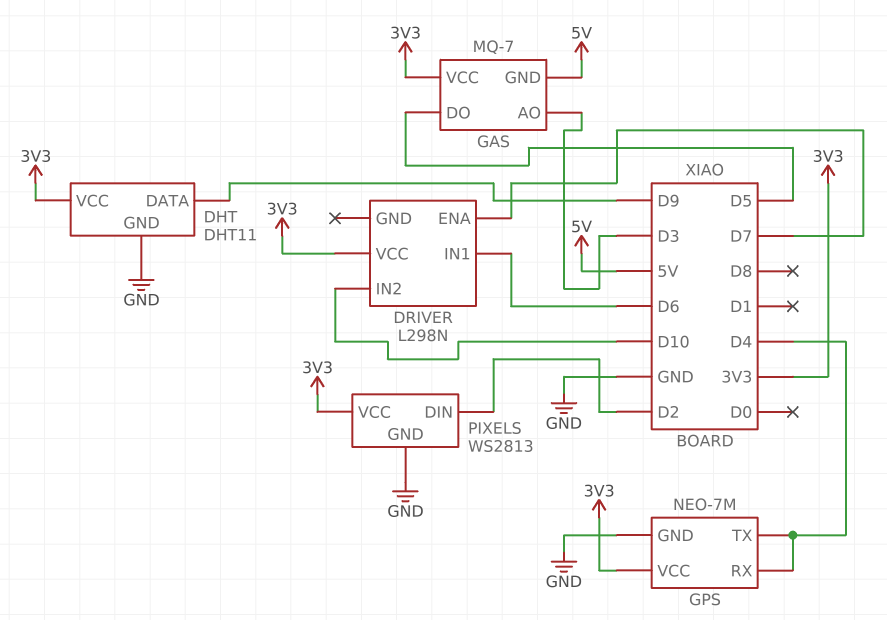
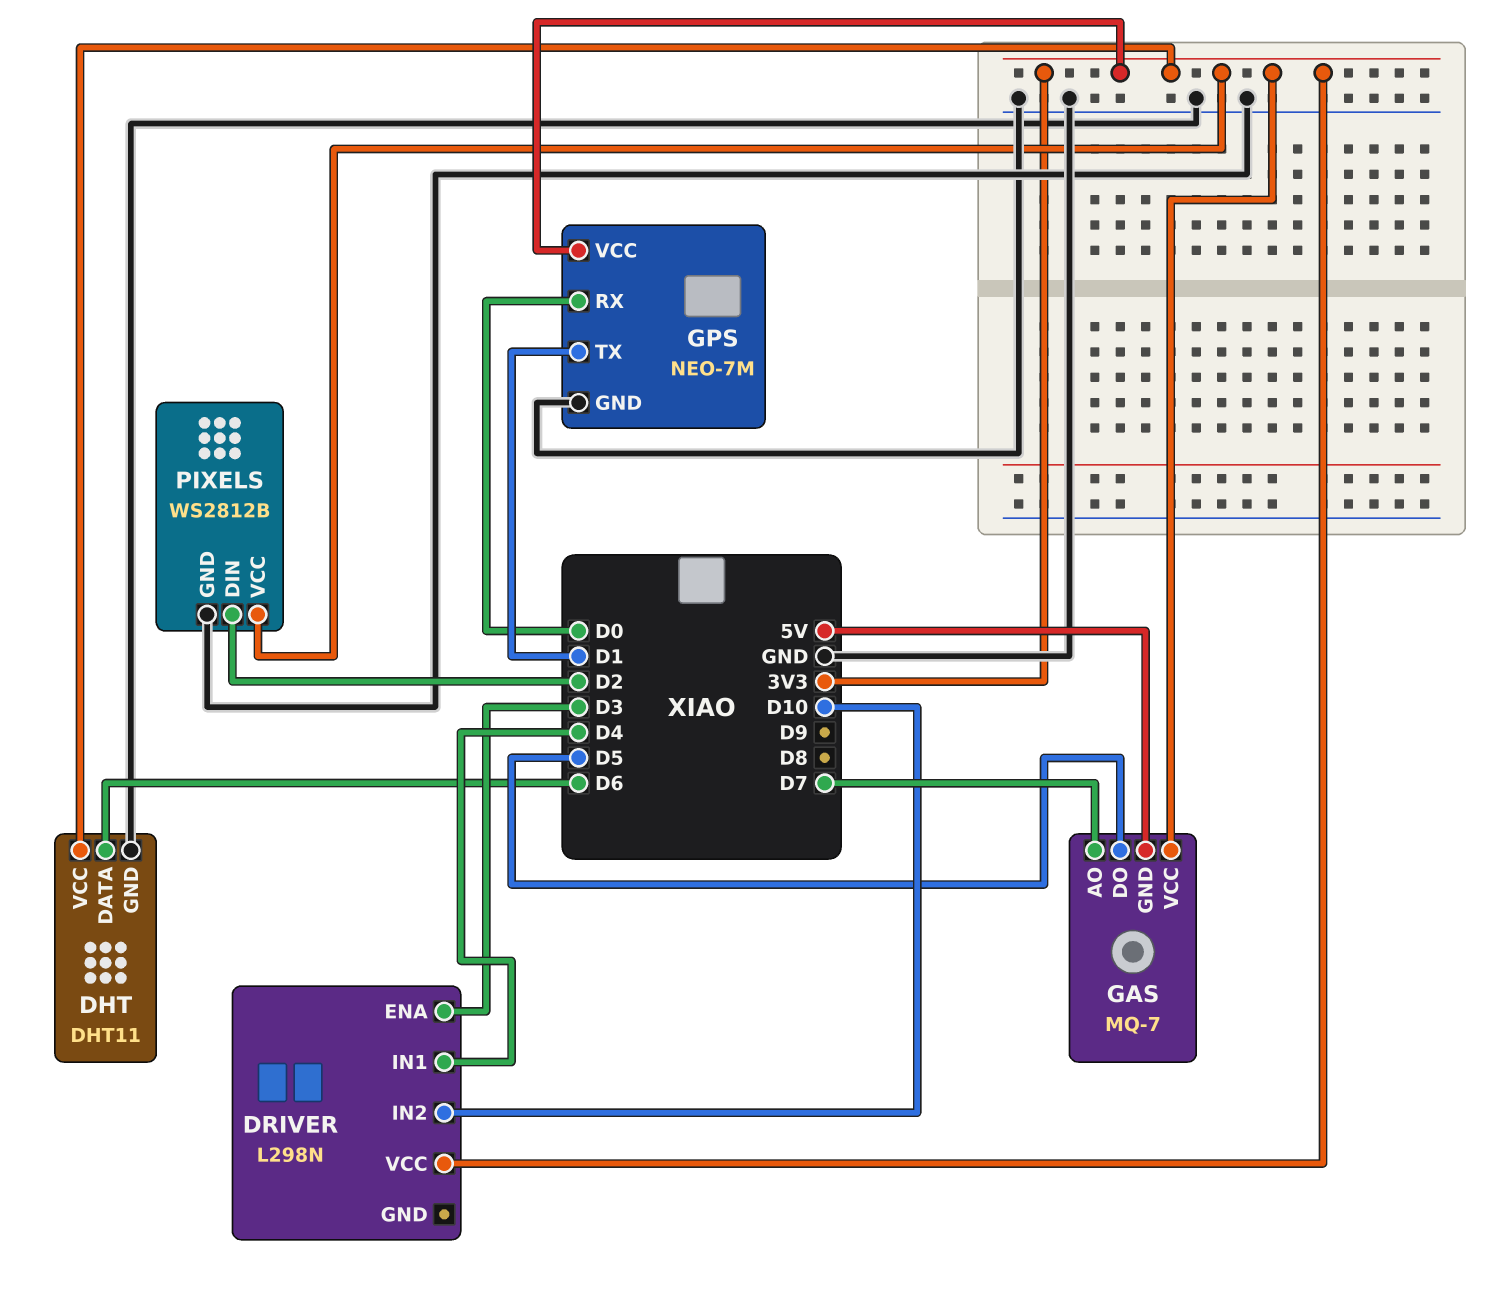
DHT pin DATA: D9 -> D6
DRIVER pin ENA: D7 -> D3
DRIVER pin IN1: D6 -> D4
GAS pin AO: D3 -> D7
GPS pin RX: D4 -> D0
GPS pin TX: D4 -> D1
PIXELS: WS2813 -> WS2812B

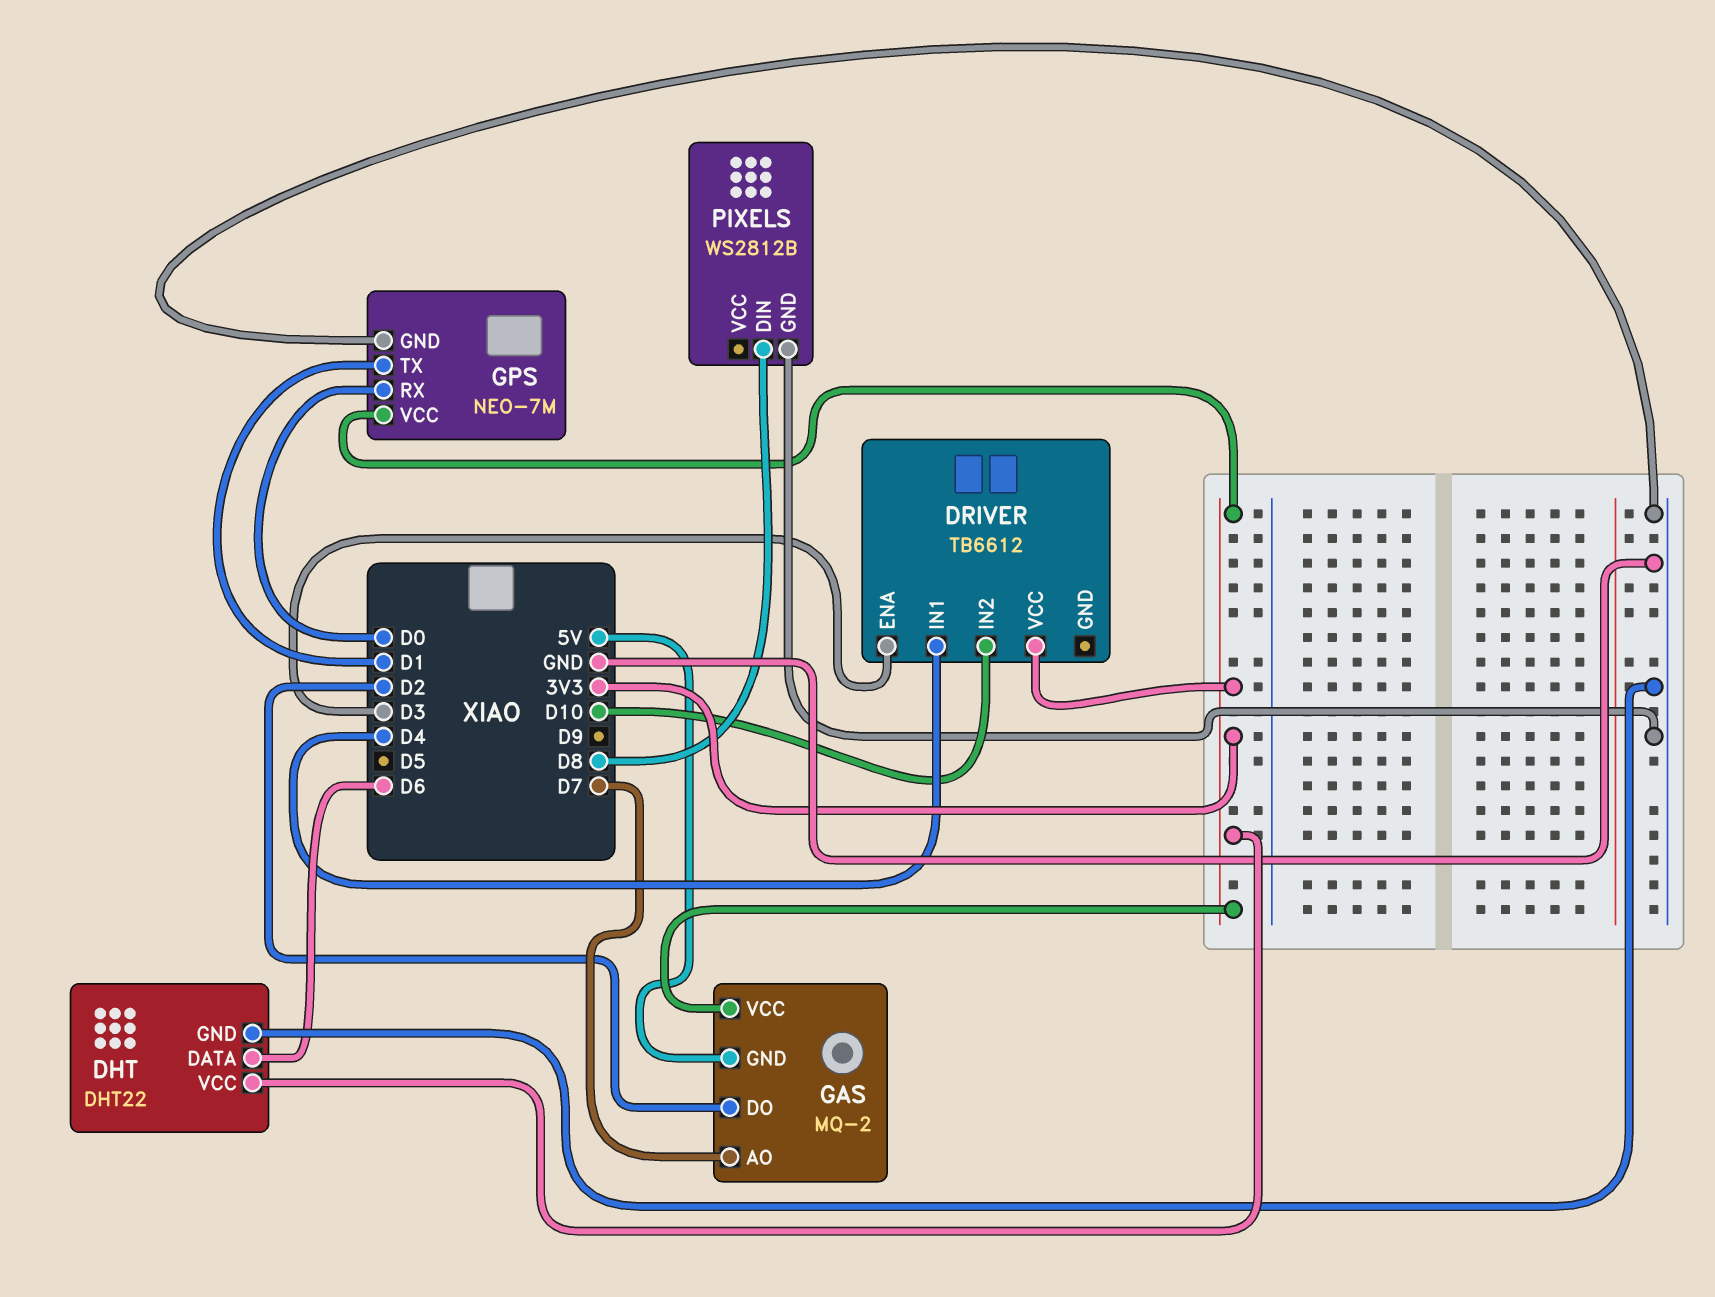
DHT: DHT11 -> DHT22
DRIVER: L298N -> TB6612
GAS: MQ-7 -> MQ-2
GAS pin DO: D5 -> D2
PIXELS pin DIN: D2 -> D8
PIXELS pin VCC: 3V3 -> none

